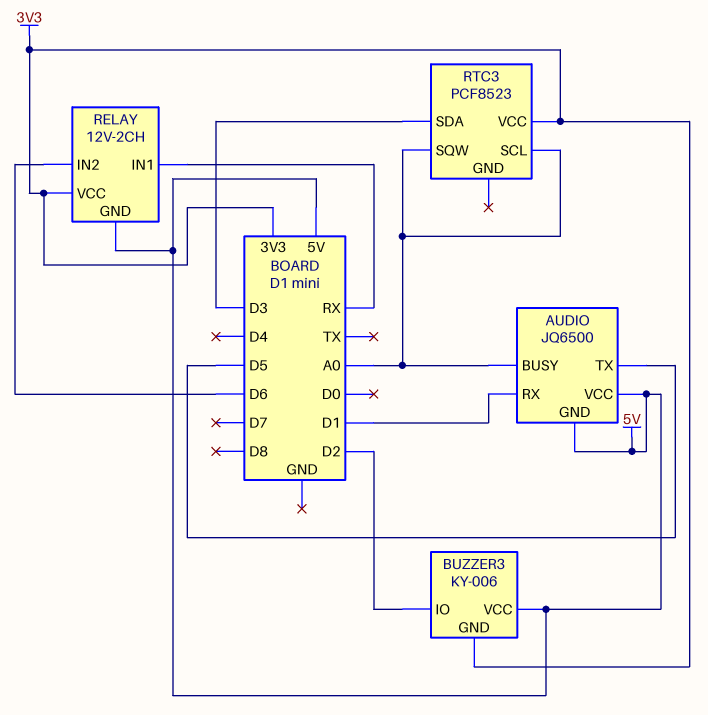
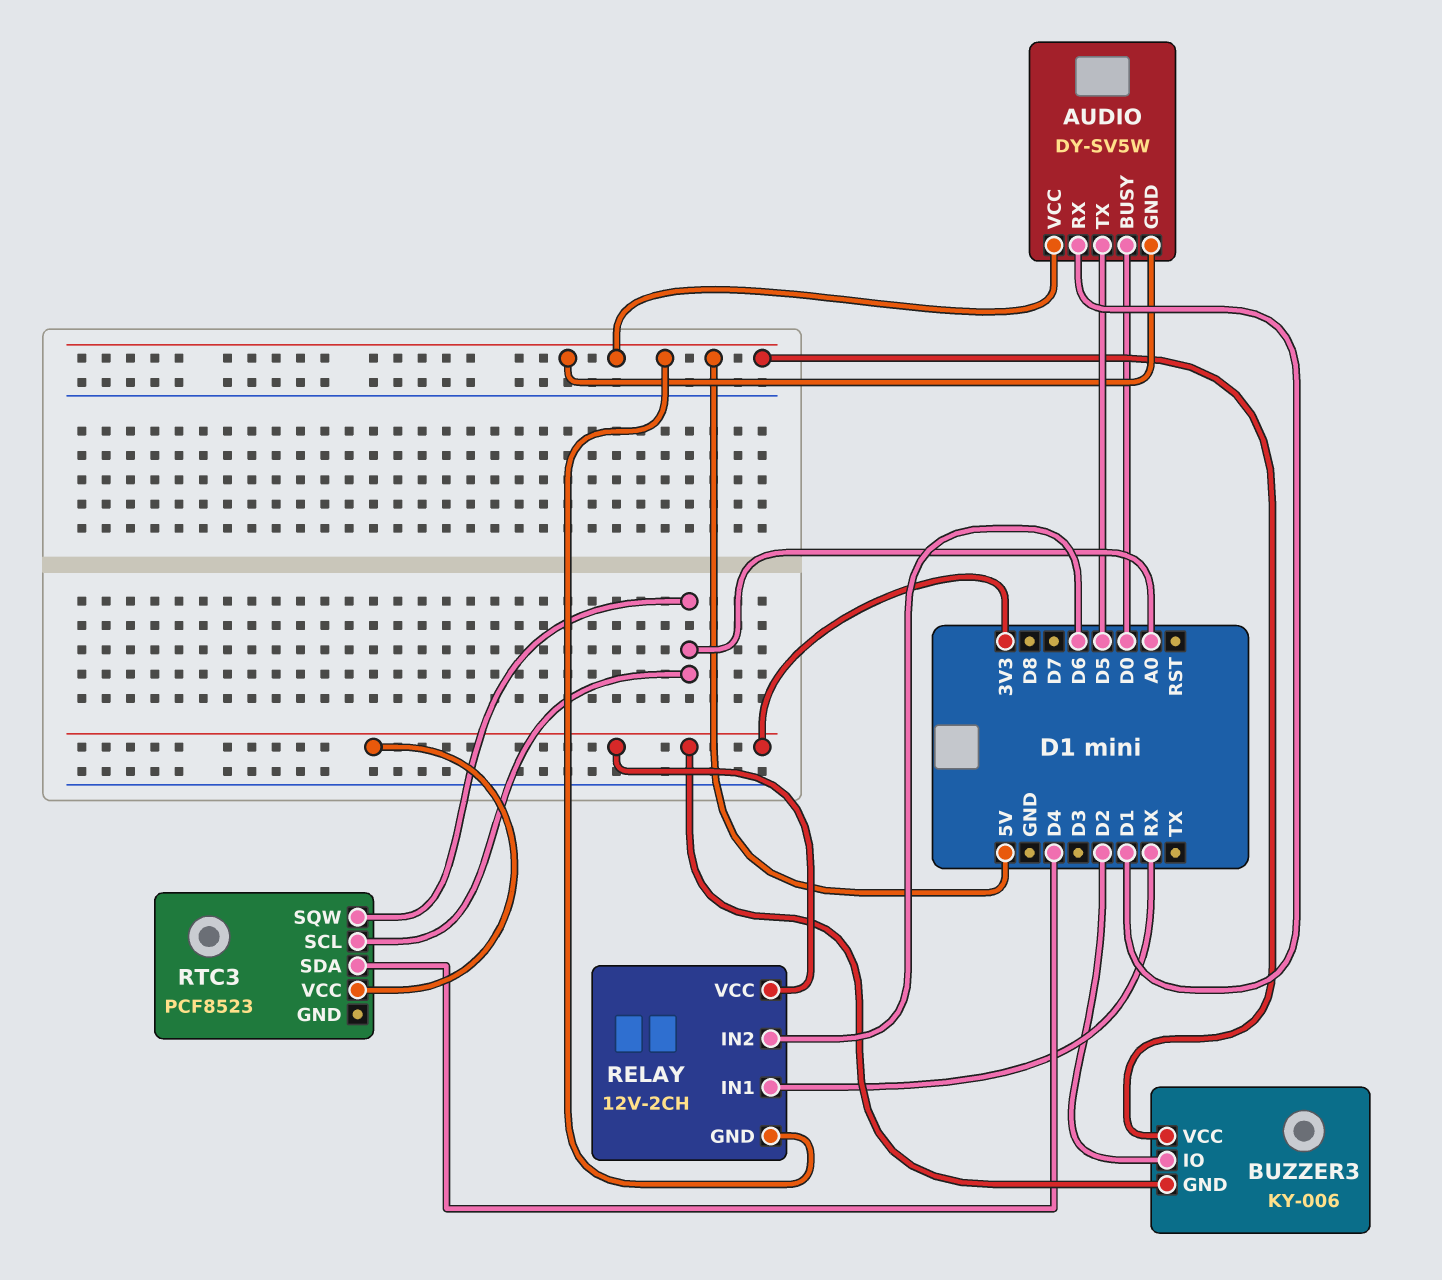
AUDIO: JQ6500 -> DY-SV5W
AUDIO pin BUSY: A0 -> D0
RTC3 pin SDA: D3 -> D4

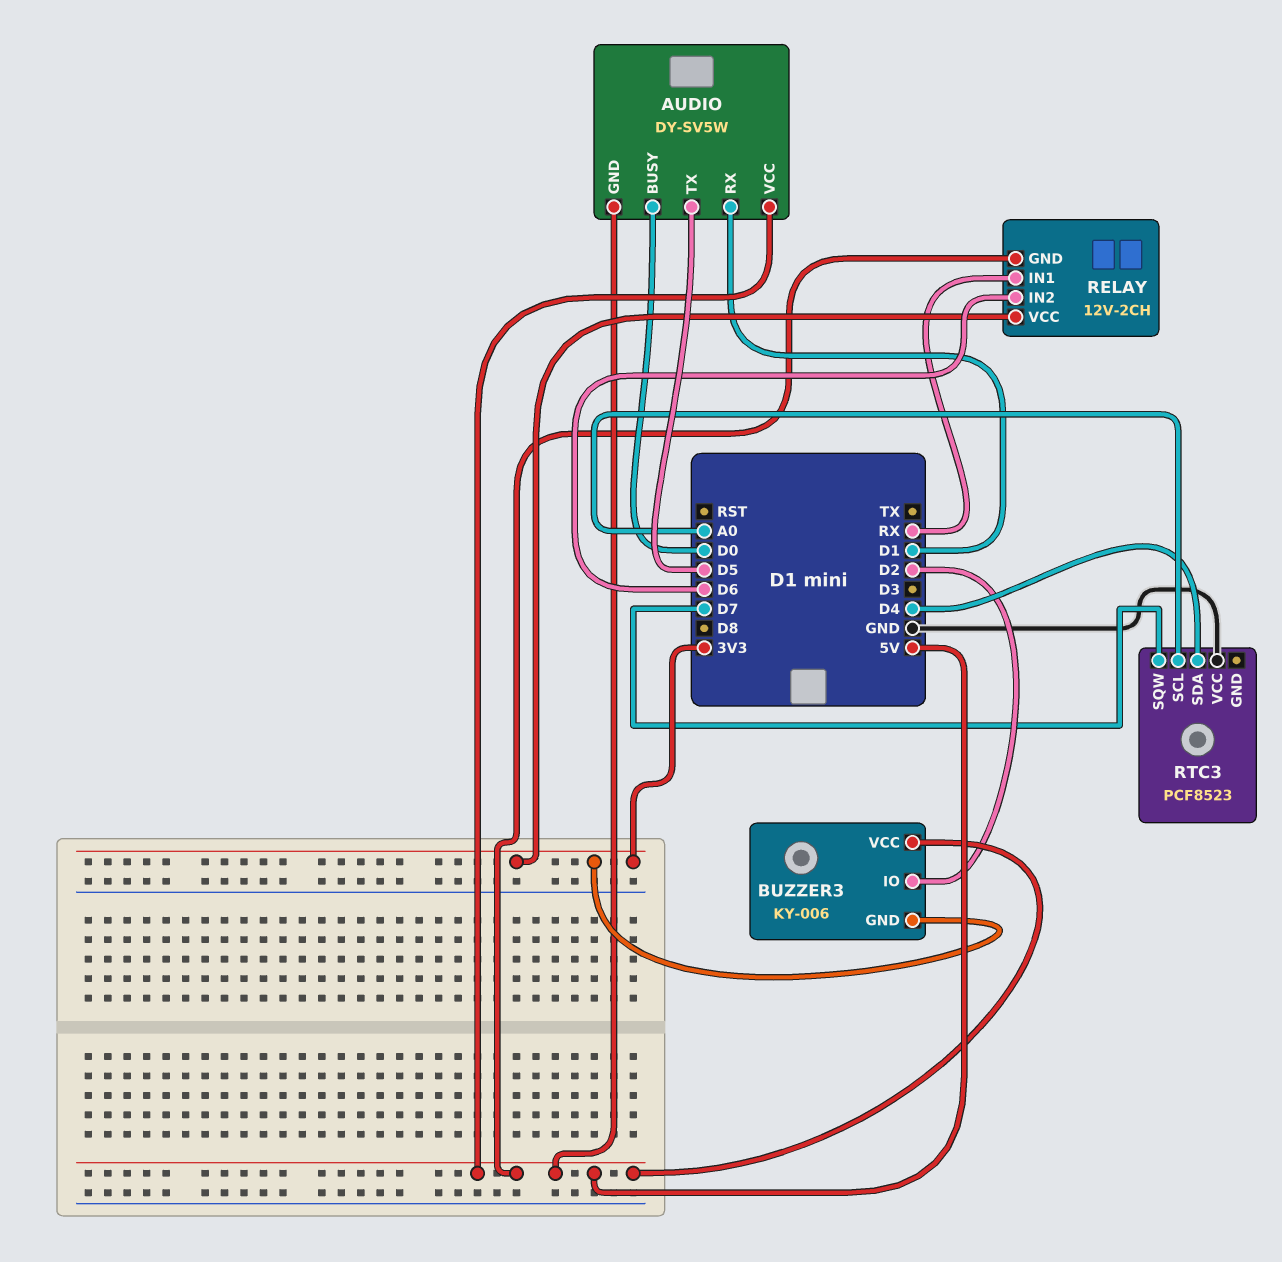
RTC3 pin SQW: A0 -> D7
RTC3 pin VCC: 3V3 -> GND

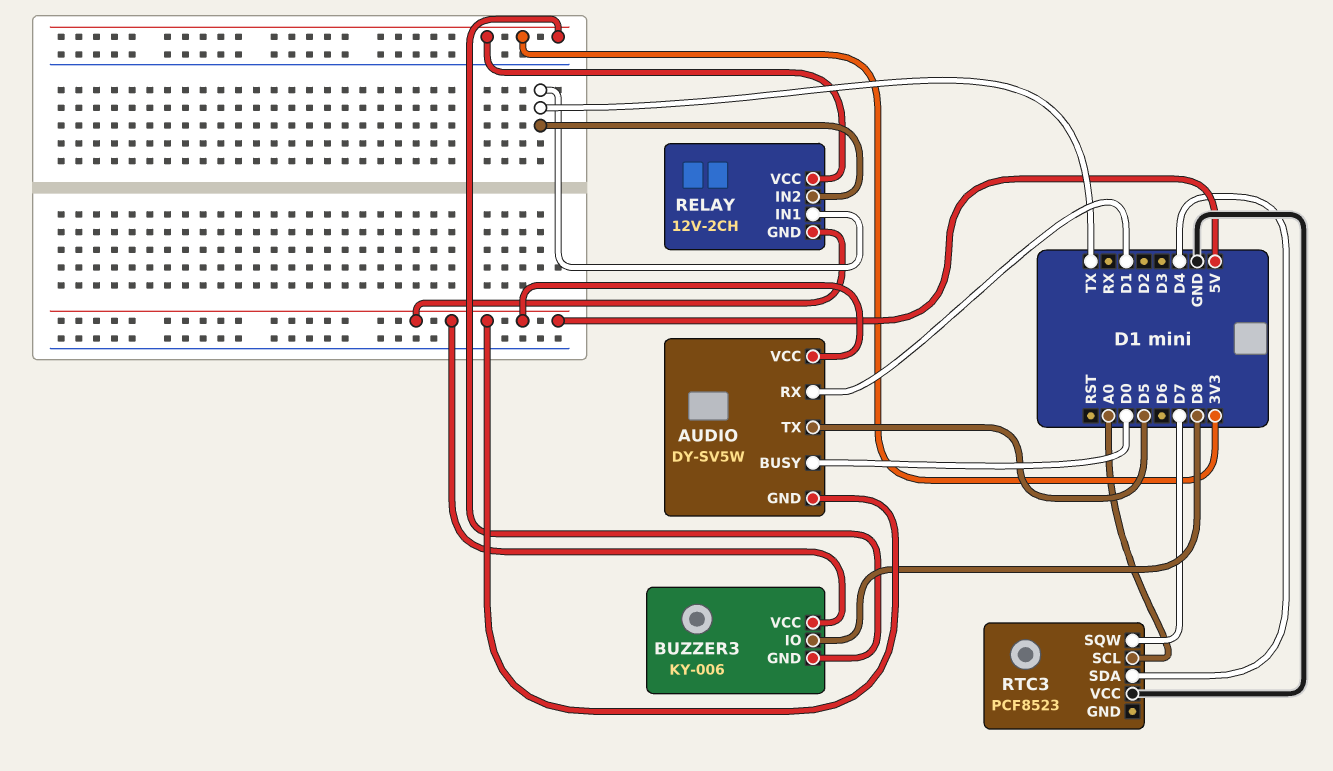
BUZZER3 pin IO: D2 -> D8
RELAY pin IN1: RX -> TX
RELAY pin IN2: D6 -> TX

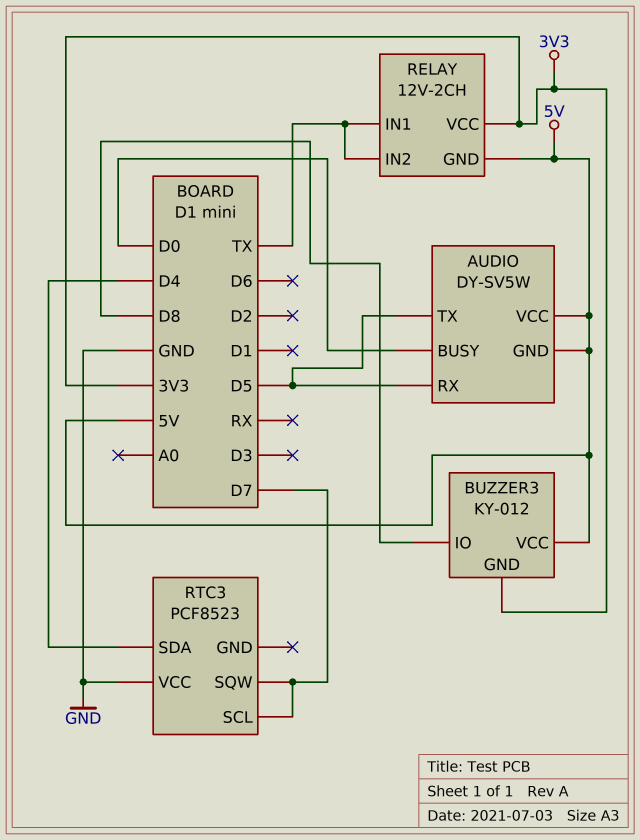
AUDIO pin RX: D1 -> D5
BUZZER3: KY-006 -> KY-012
RTC3 pin SCL: A0 -> D7

